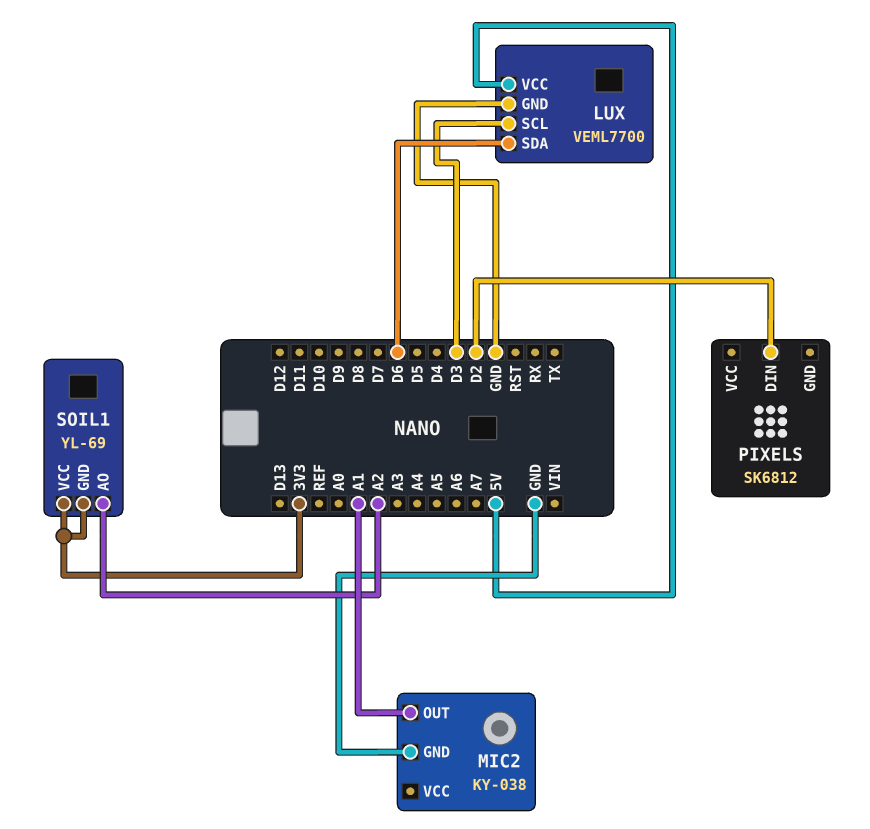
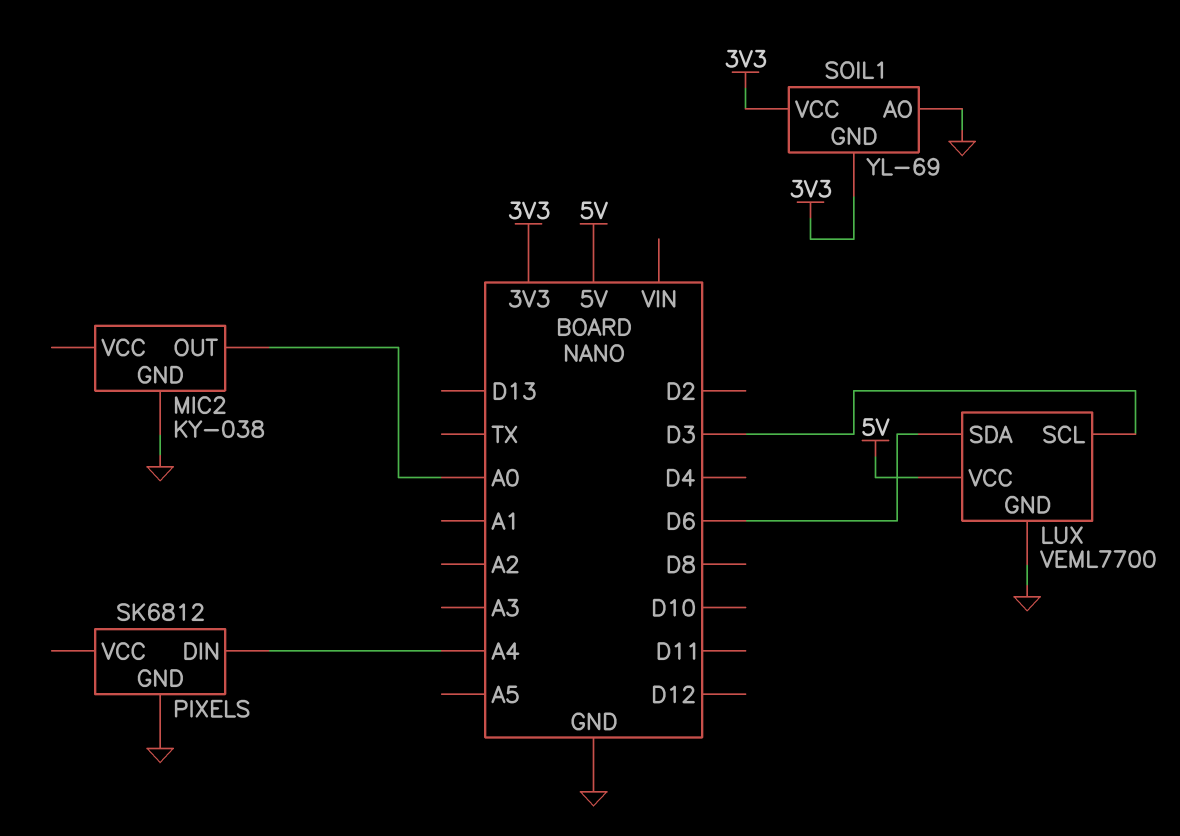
MIC2 pin OUT: A1 -> A0
PIXELS pin DIN: D2 -> A4
PIXELS pin GND: none -> GND
SOIL1 pin AO: A2 -> GND

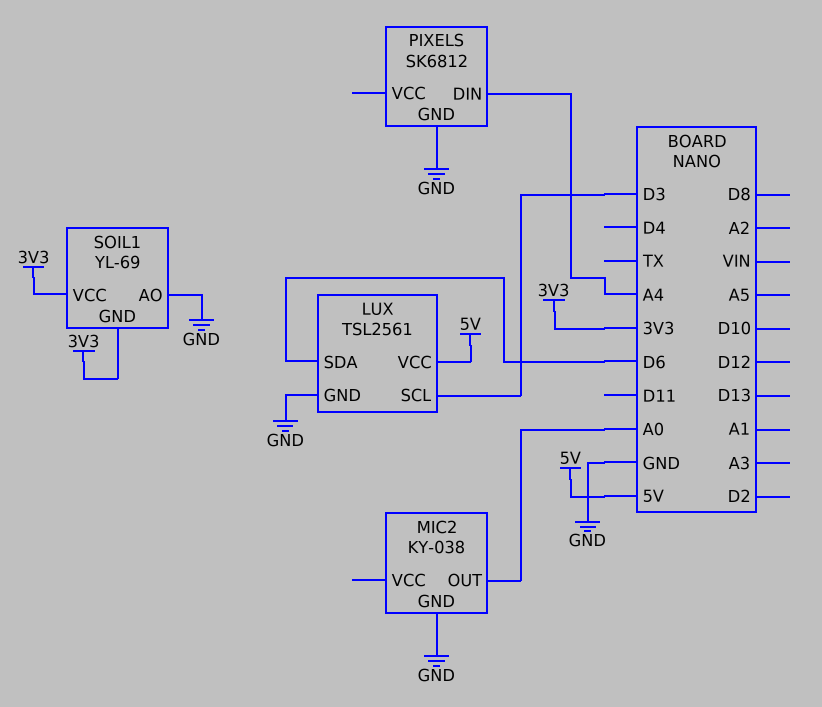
LUX: VEML7700 -> TSL2561

